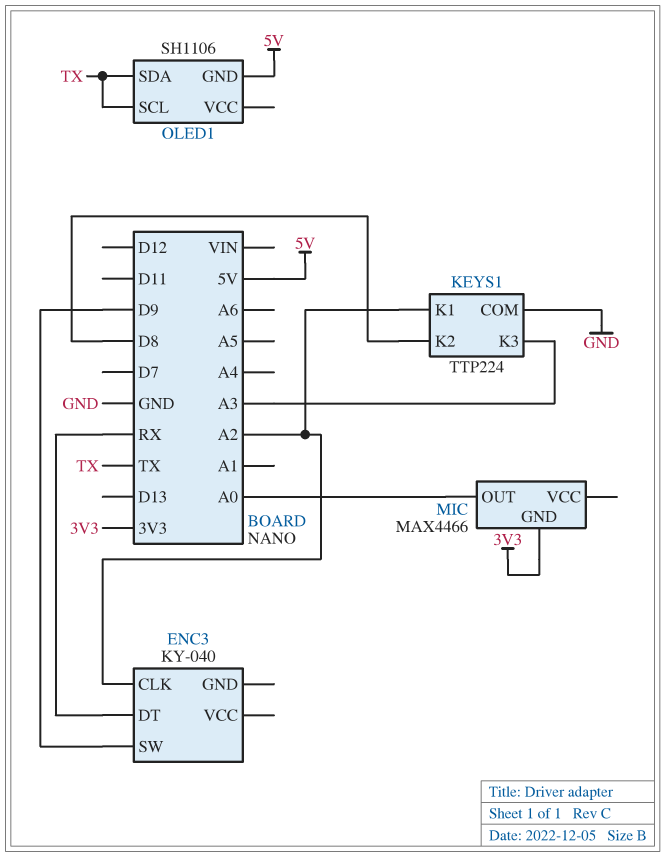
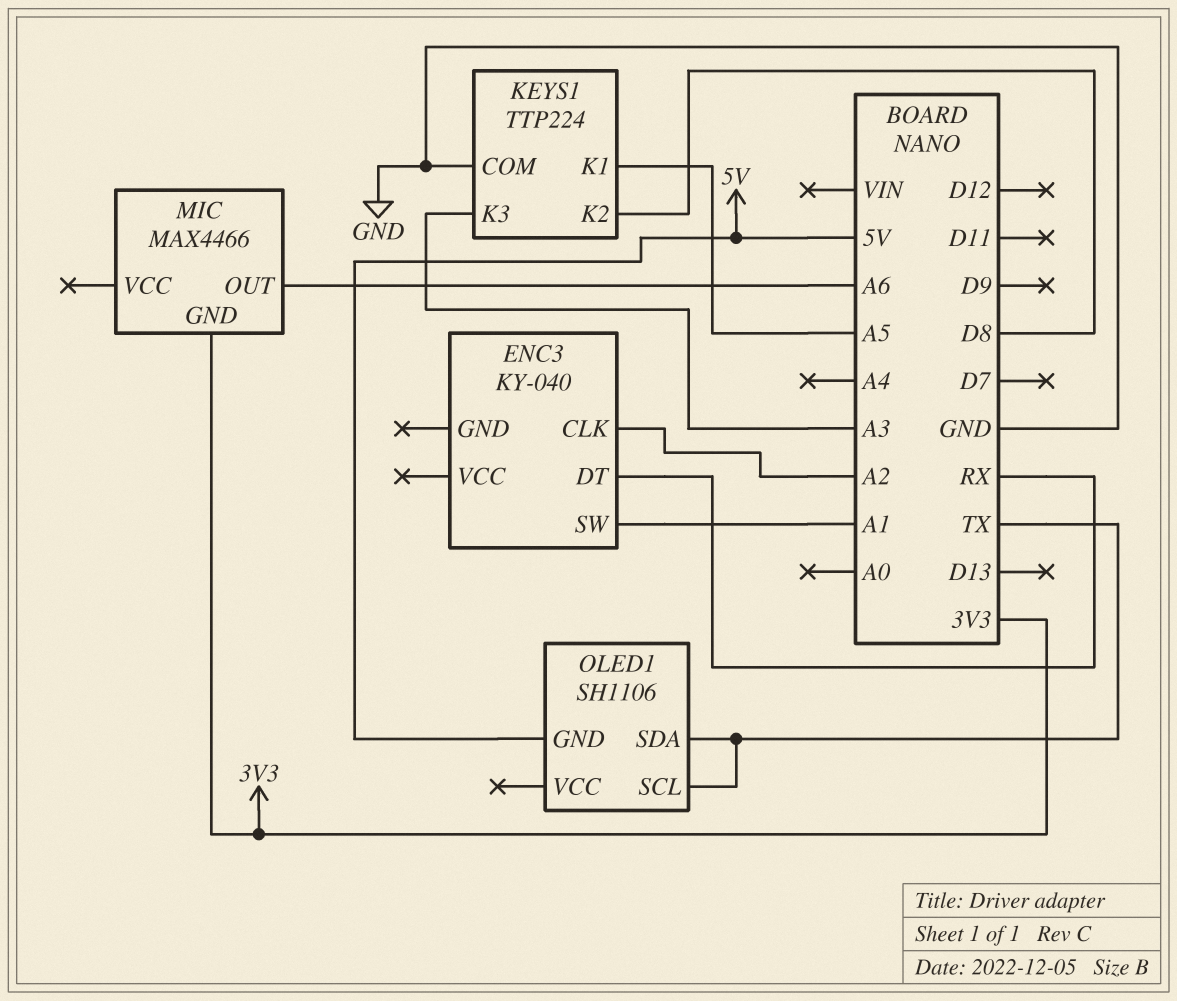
ENC3 pin SW: D9 -> A1
KEYS1 pin K1: A2 -> A5
MIC pin OUT: A0 -> A6

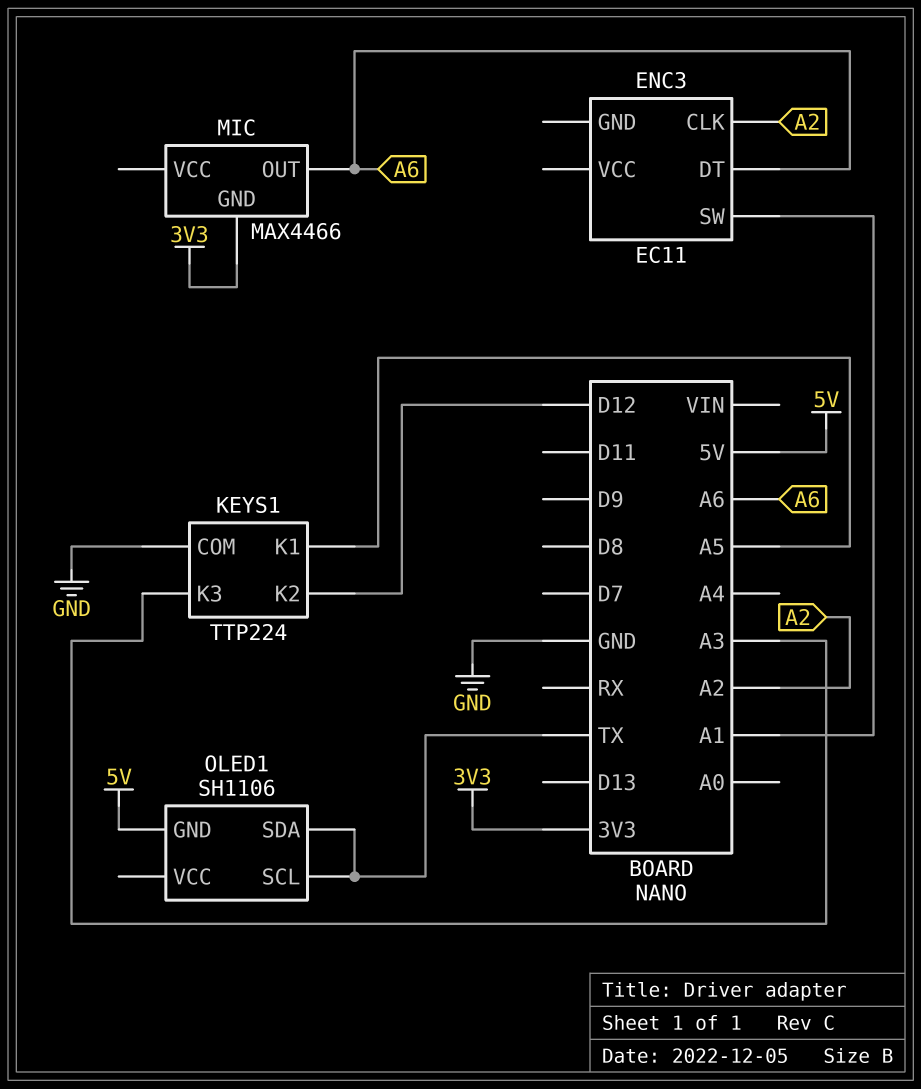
ENC3: KY-040 -> EC11
ENC3 pin DT: RX -> A6
KEYS1 pin K2: D8 -> D12

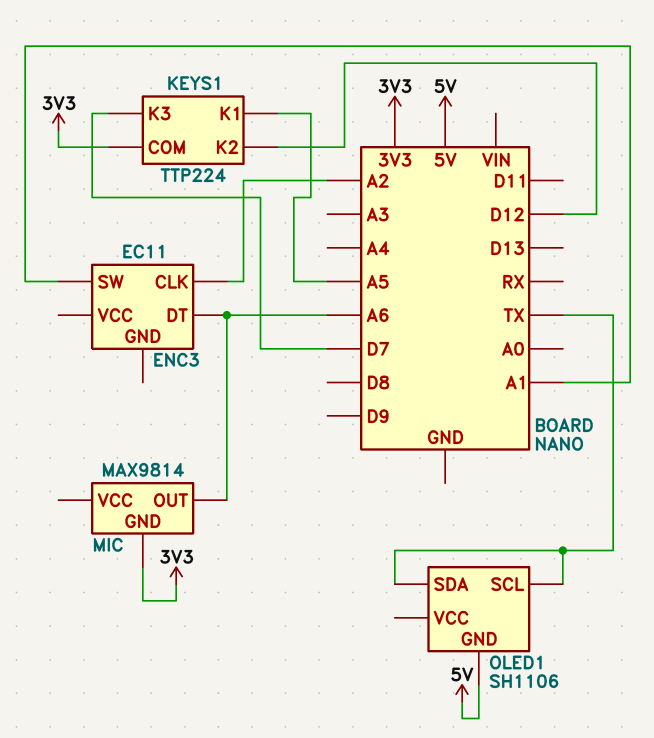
KEYS1 pin COM: GND -> 3V3
KEYS1 pin K3: A3 -> D7
MIC: MAX4466 -> MAX9814

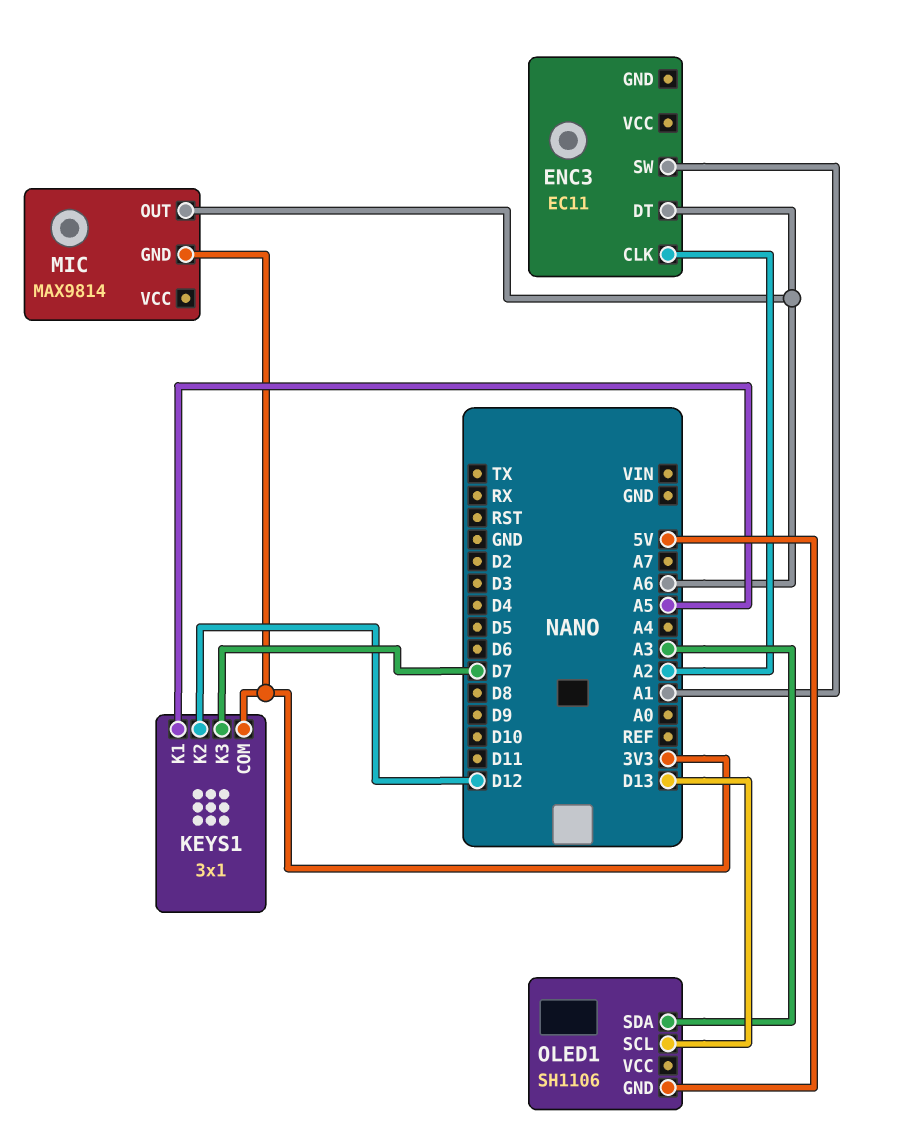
KEYS1: TTP224 -> 3x1
OLED1 pin SCL: TX -> D13
OLED1 pin SDA: TX -> A3

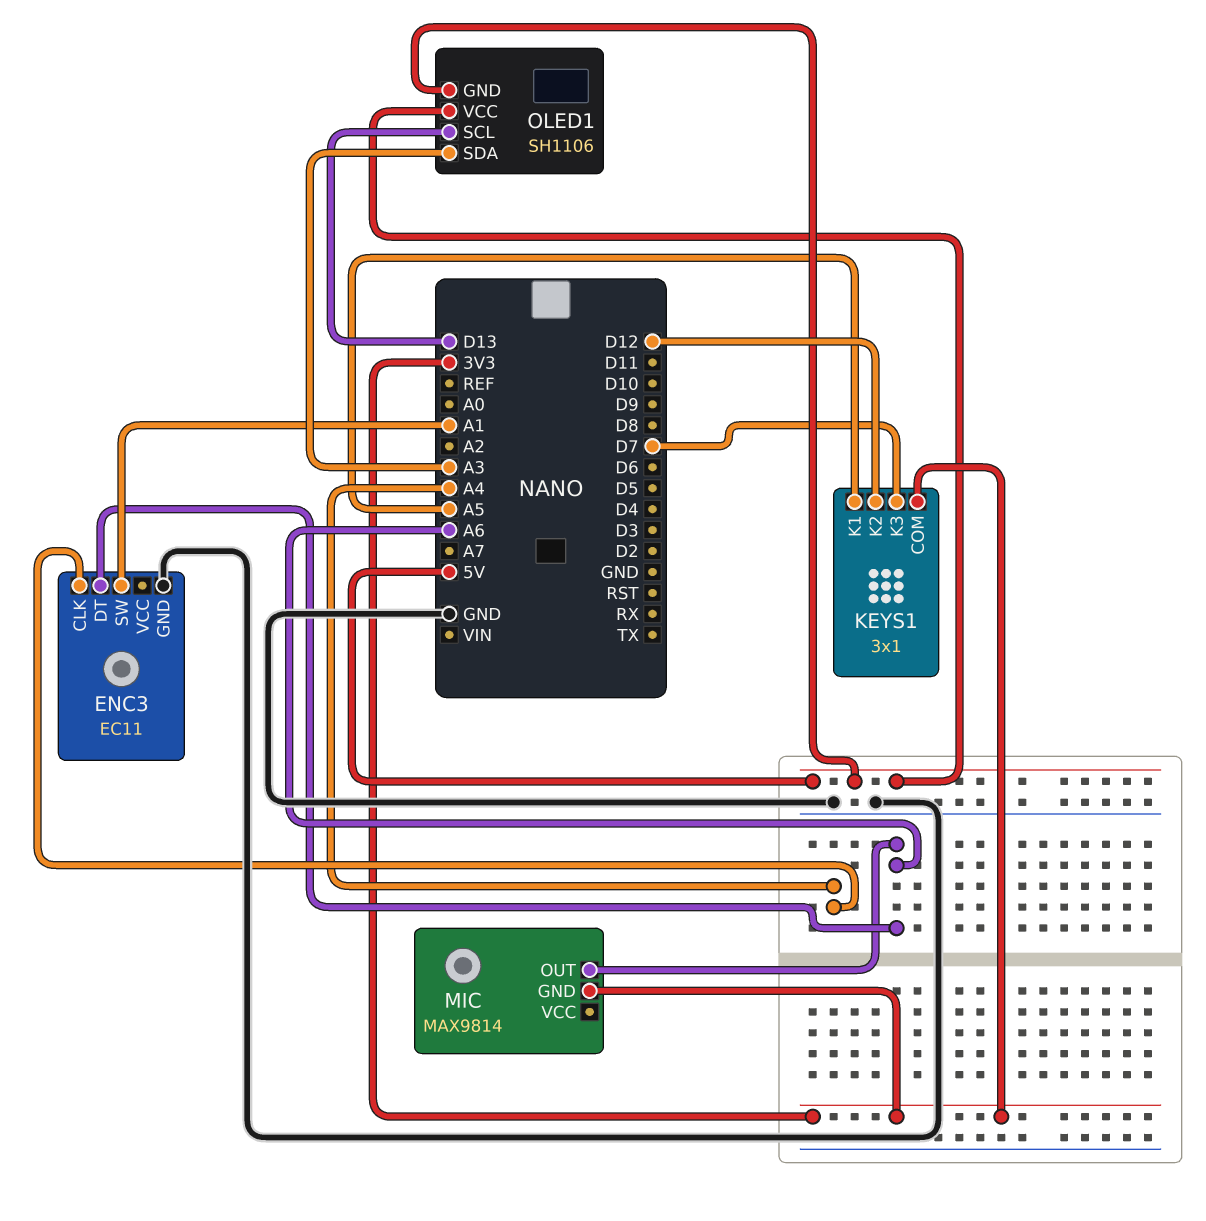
ENC3 pin CLK: A2 -> A4
ENC3 pin GND: none -> GND
OLED1 pin VCC: none -> 5V

